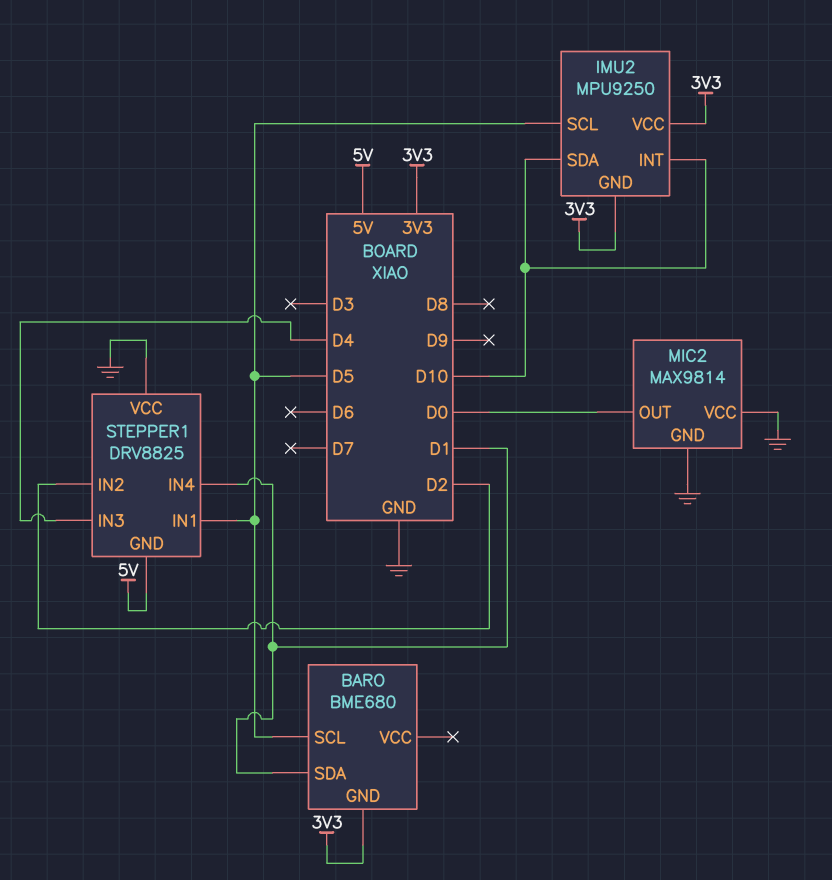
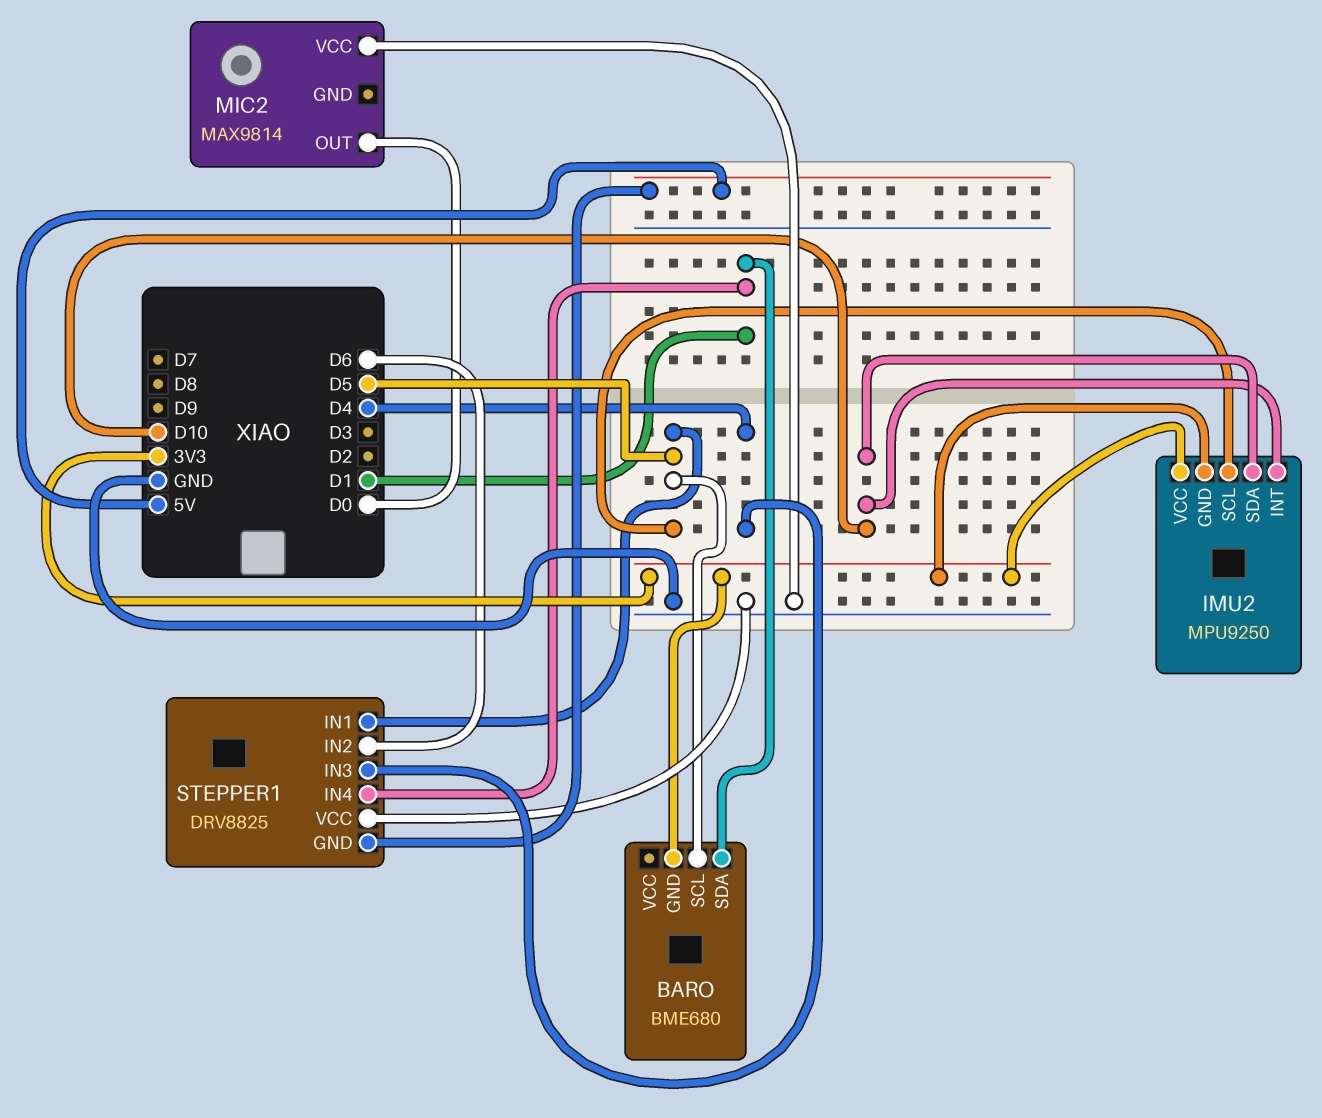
MIC2 pin GND: GND -> none
STEPPER1 pin IN2: D2 -> D6

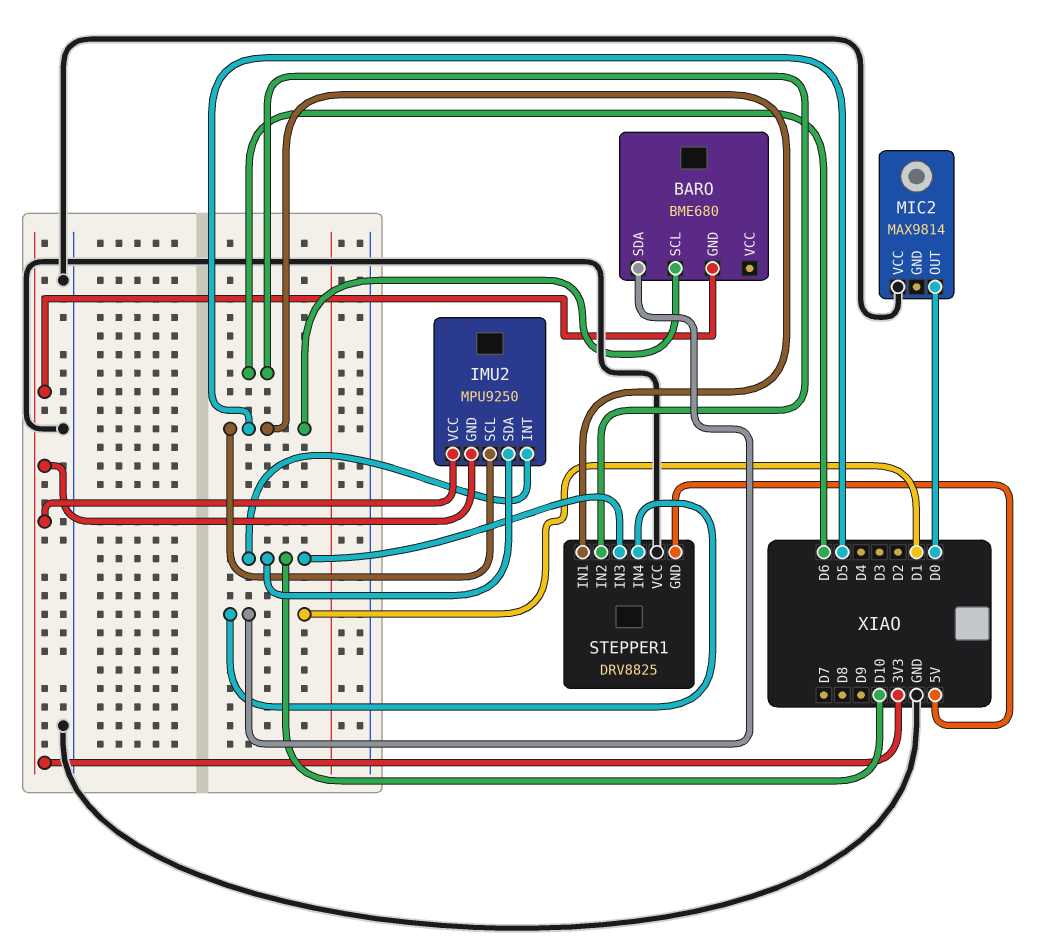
STEPPER1 pin IN3: D4 -> D10

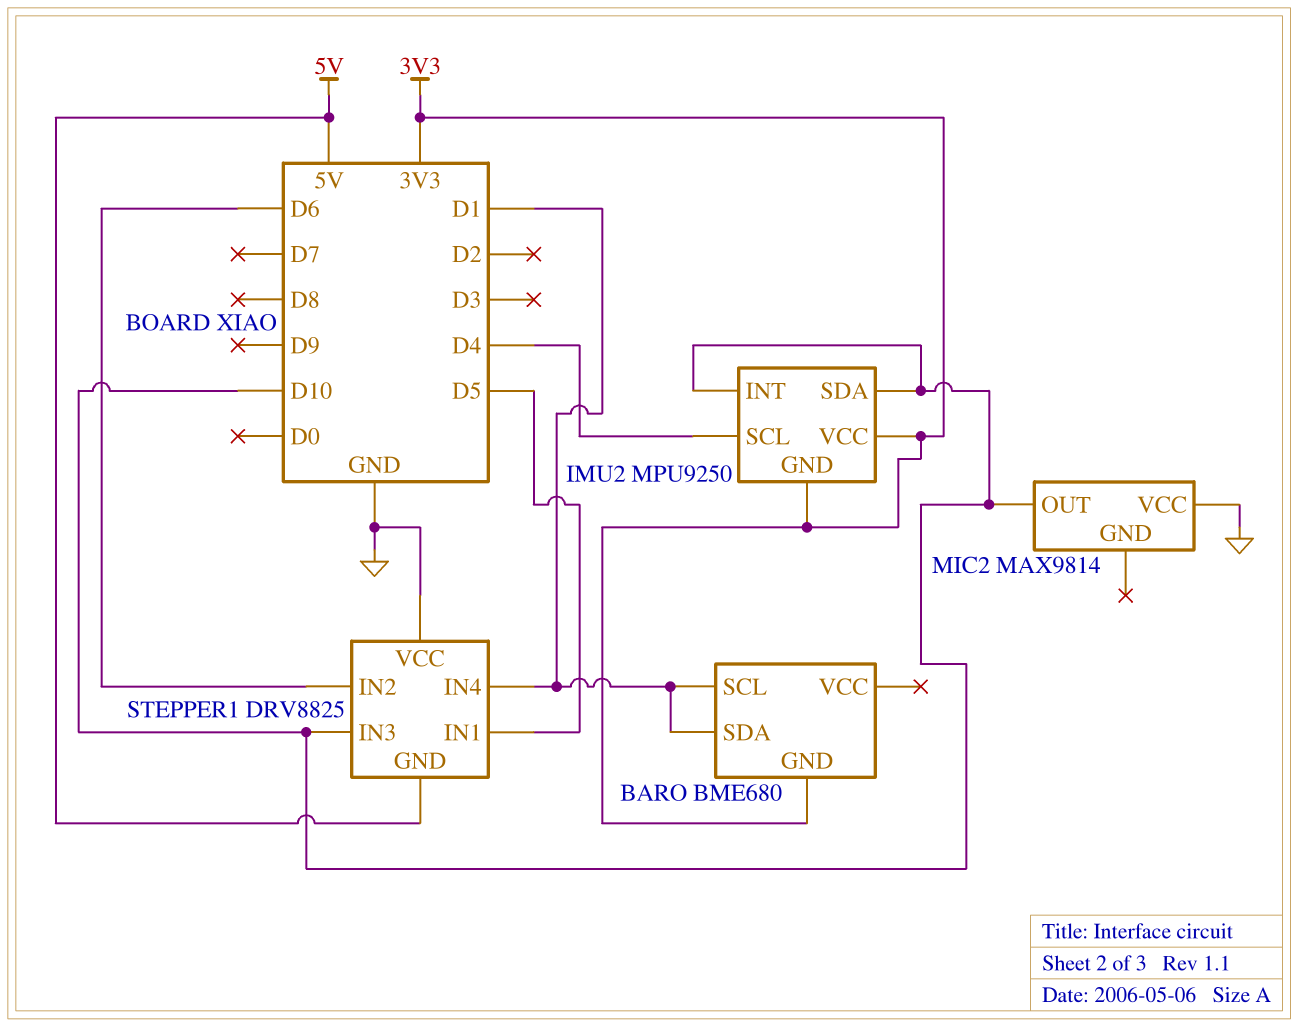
BARO pin SCL: D5 -> D1
IMU2 pin SCL: D5 -> D4
MIC2 pin OUT: D0 -> D10

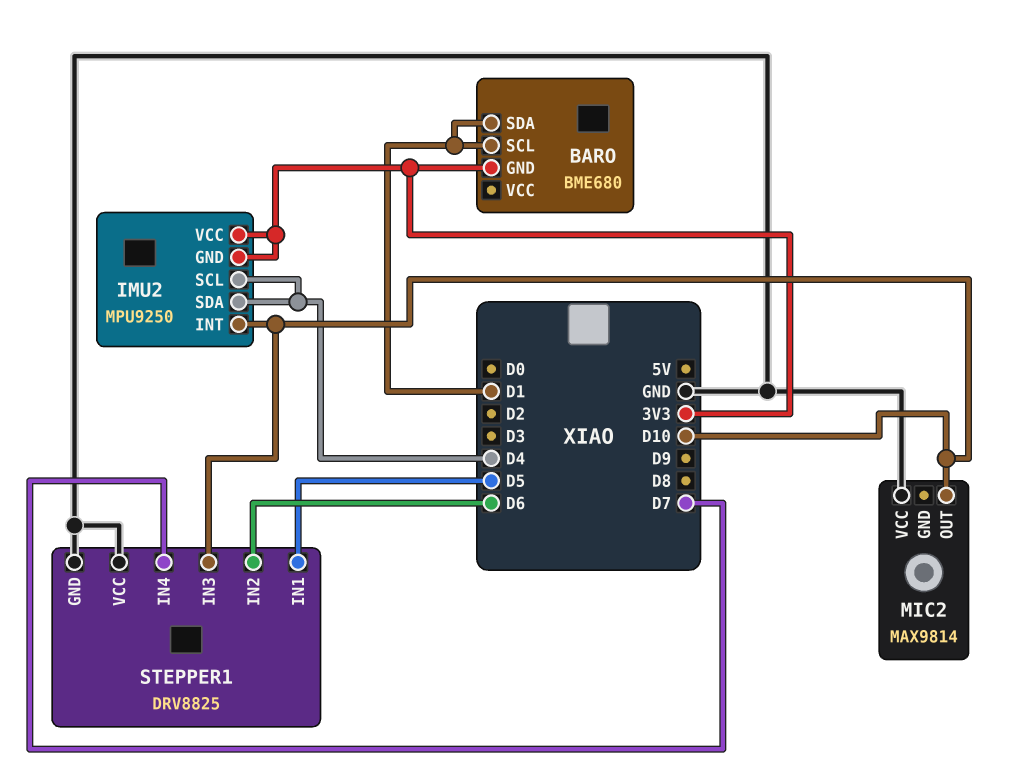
IMU2 pin SDA: D10 -> D4
STEPPER1 pin GND: 5V -> GND
STEPPER1 pin IN4: D1 -> D7

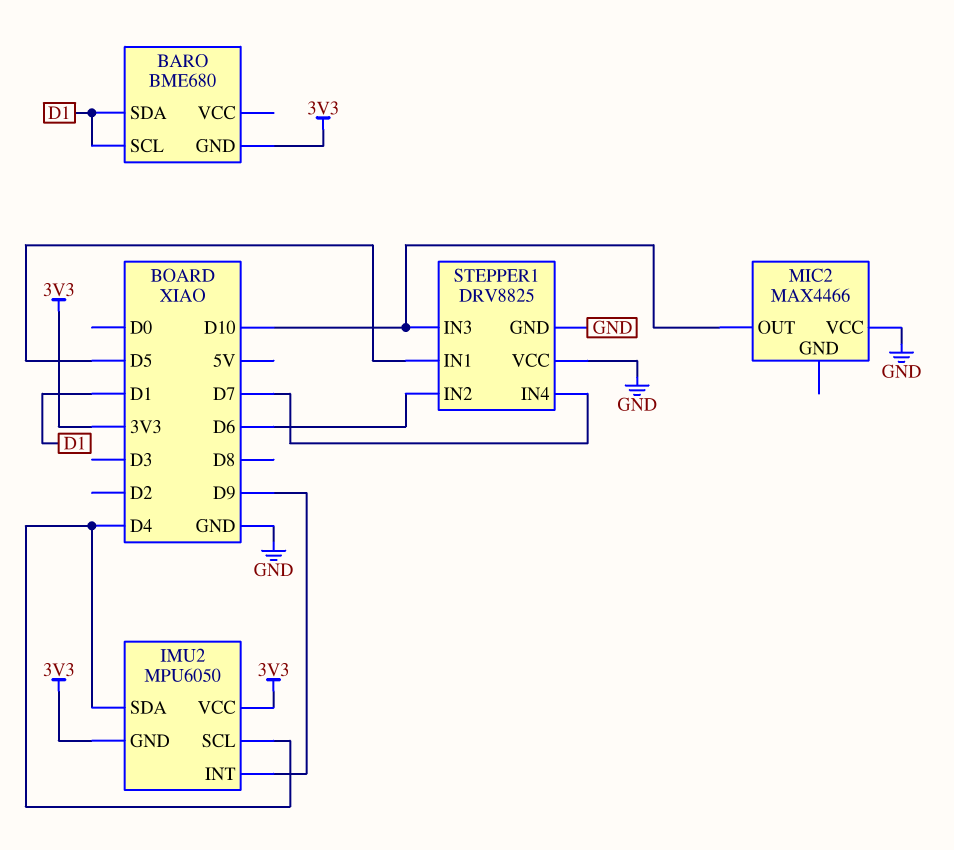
IMU2: MPU9250 -> MPU6050
IMU2 pin INT: D10 -> D9
MIC2: MAX9814 -> MAX4466

